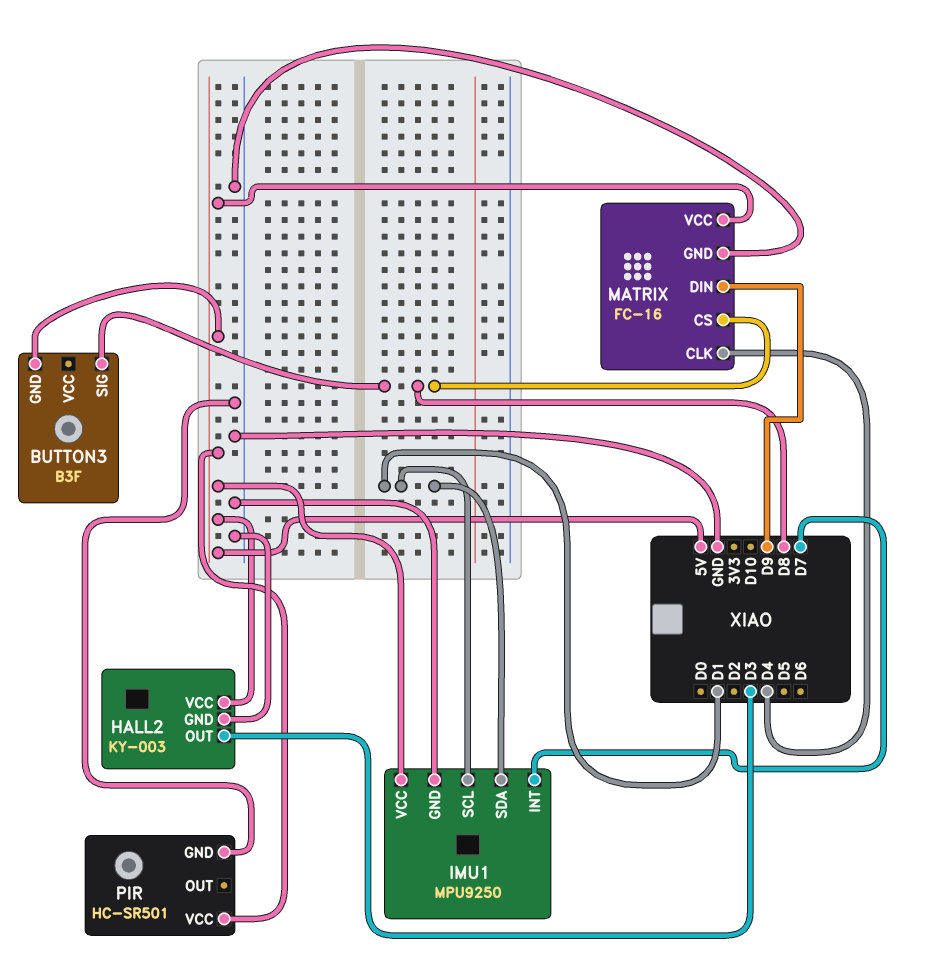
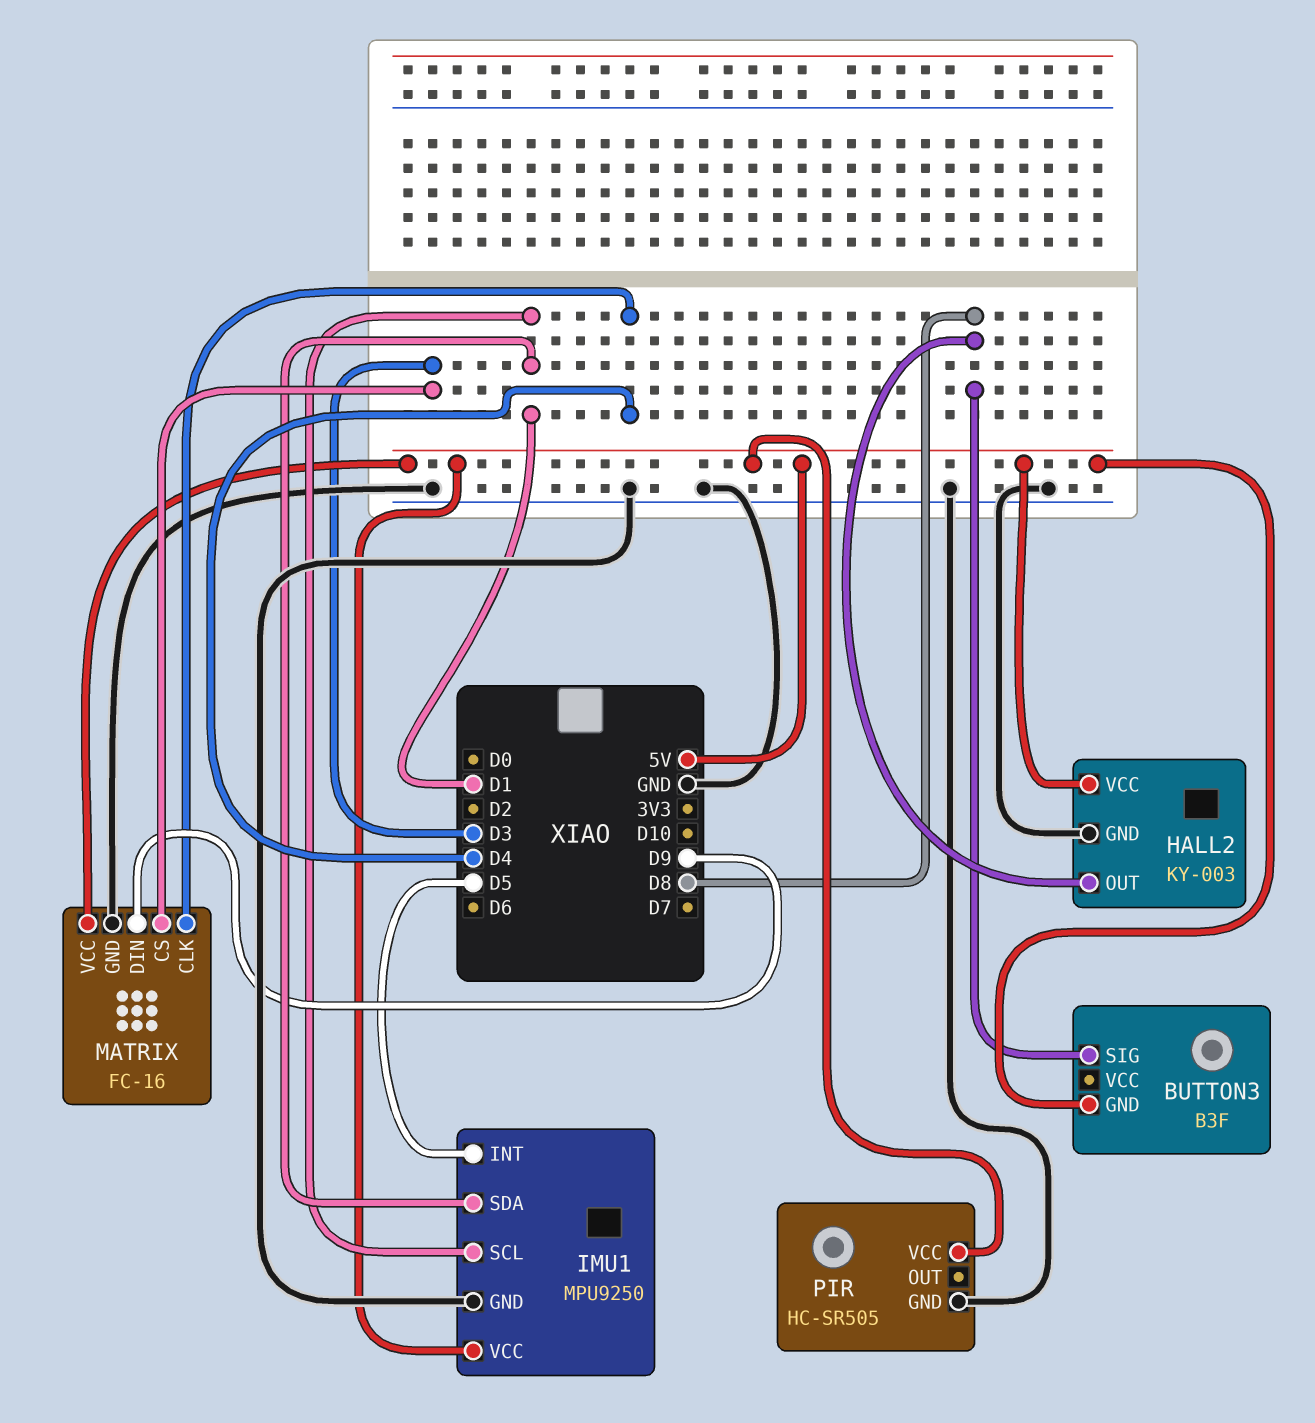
HALL2 pin OUT: D3 -> D8
IMU1 pin INT: D7 -> D5
MATRIX pin CS: D8 -> D3
PIR: HC-SR501 -> HC-SR505

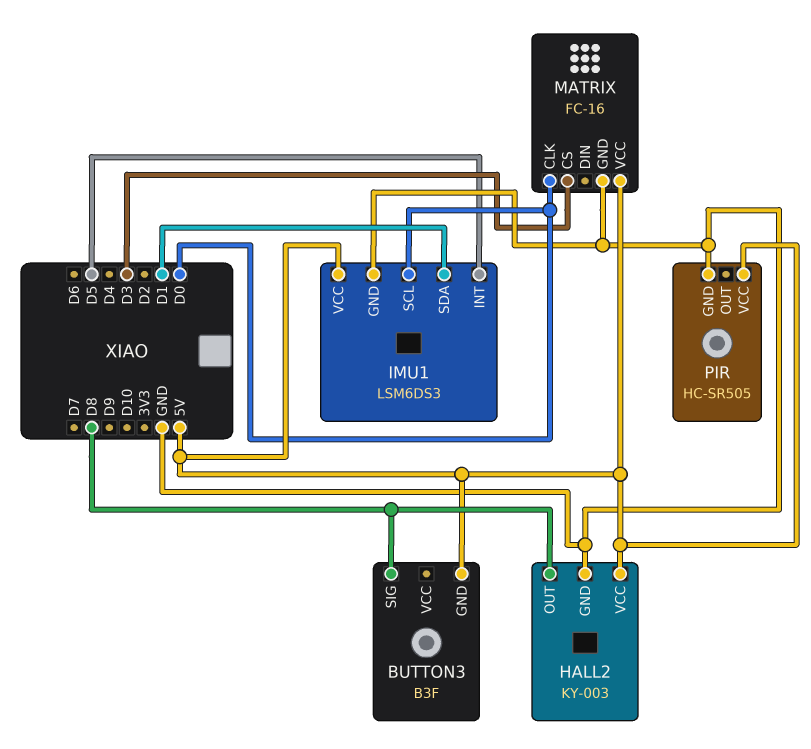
IMU1: MPU9250 -> LSM6DS3
IMU1 pin SCL: D1 -> D0
MATRIX pin CLK: D4 -> D0
MATRIX pin DIN: D9 -> none

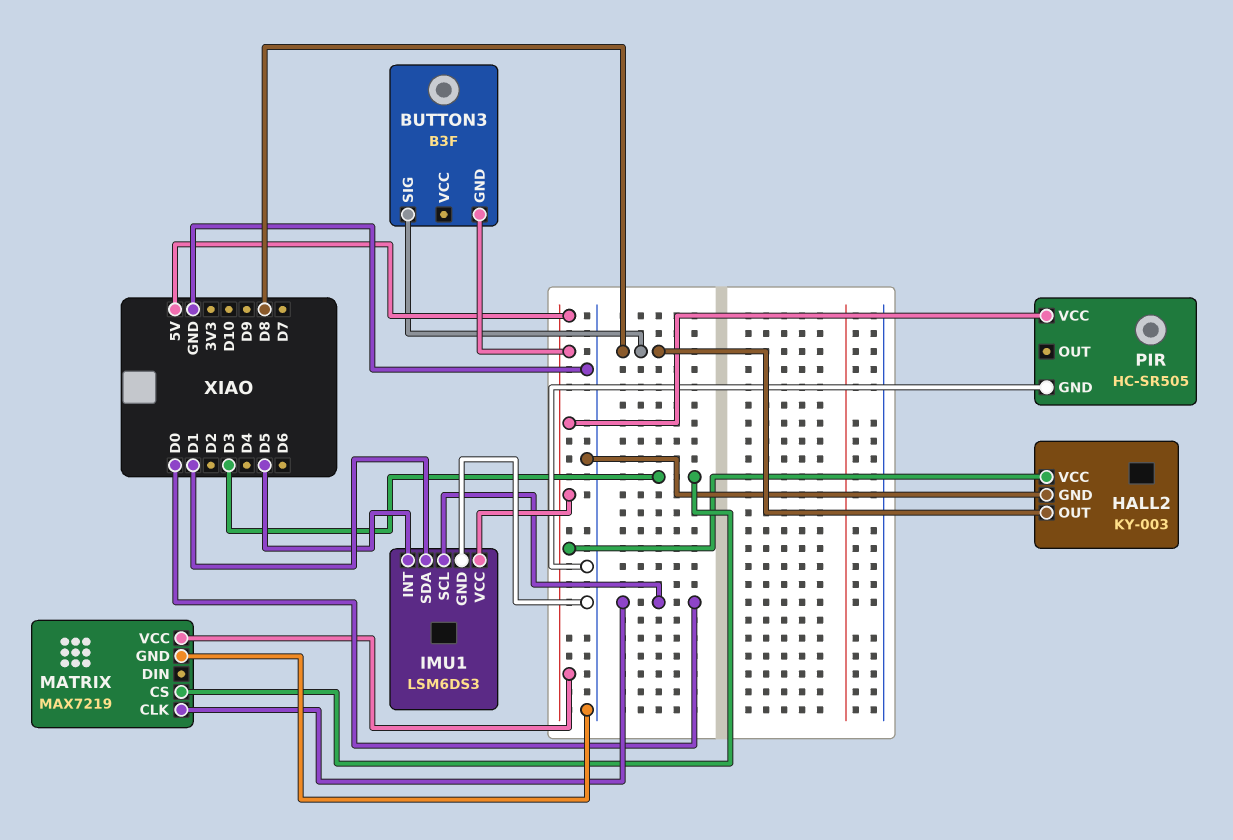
MATRIX: FC-16 -> MAX7219

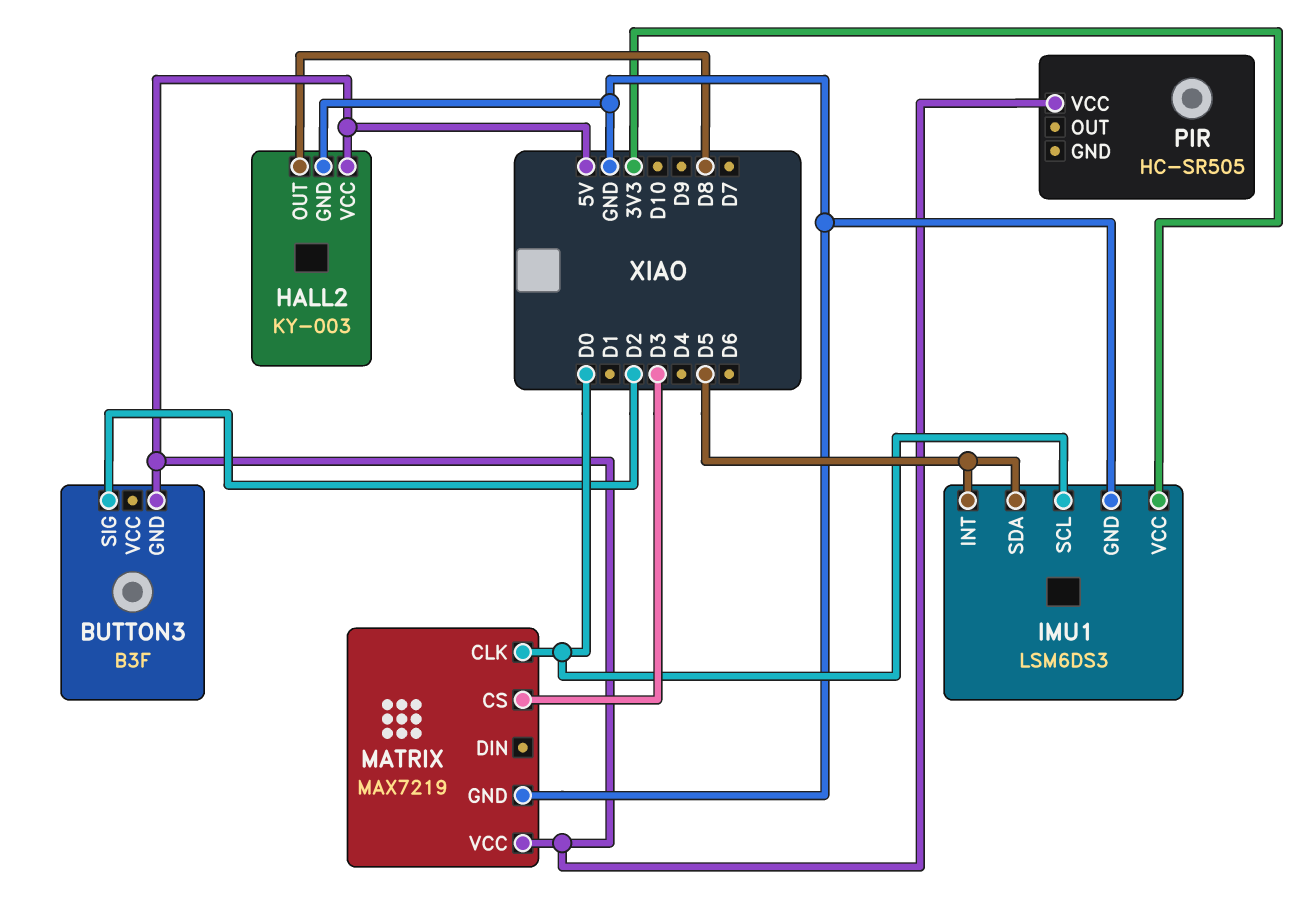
BUTTON3 pin SIG: D8 -> D2
IMU1 pin SDA: D1 -> D5
IMU1 pin VCC: 5V -> 3V3
PIR pin GND: GND -> none

